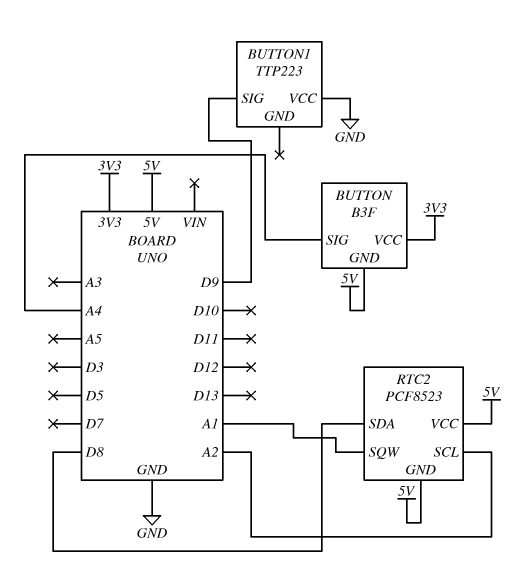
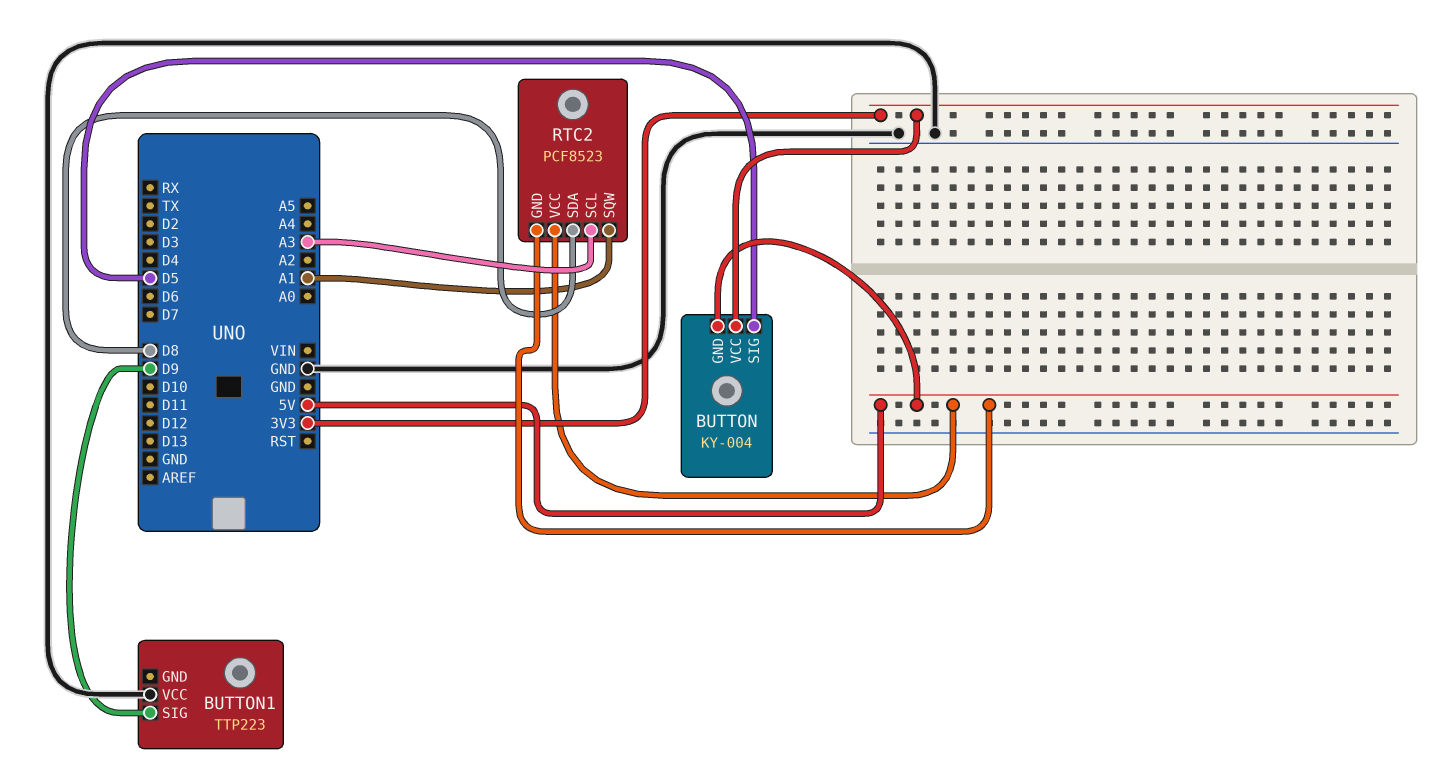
BUTTON: B3F -> KY-004
BUTTON pin SIG: A4 -> D5
RTC2 pin SCL: A2 -> A3

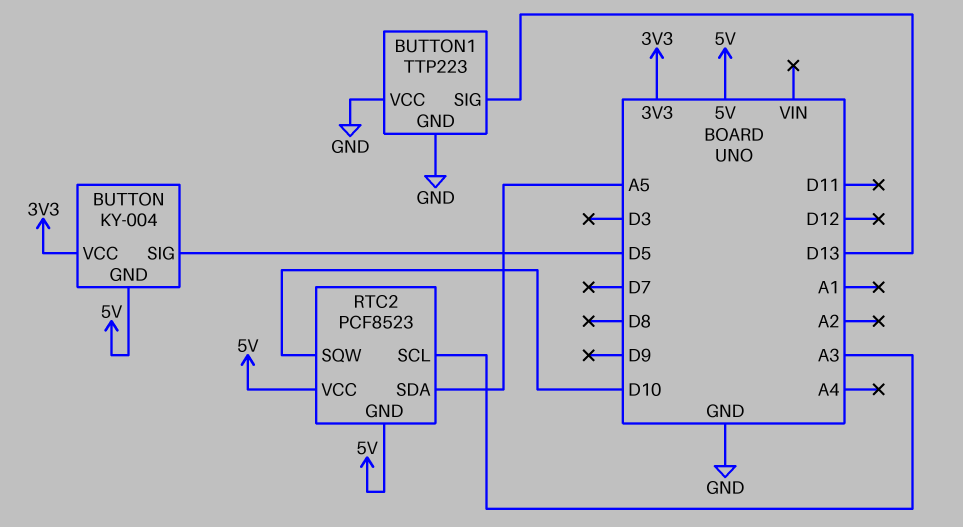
BUTTON1 pin GND: none -> GND
BUTTON1 pin SIG: D9 -> D13
RTC2 pin SDA: D8 -> A5
RTC2 pin SQW: A1 -> D10

